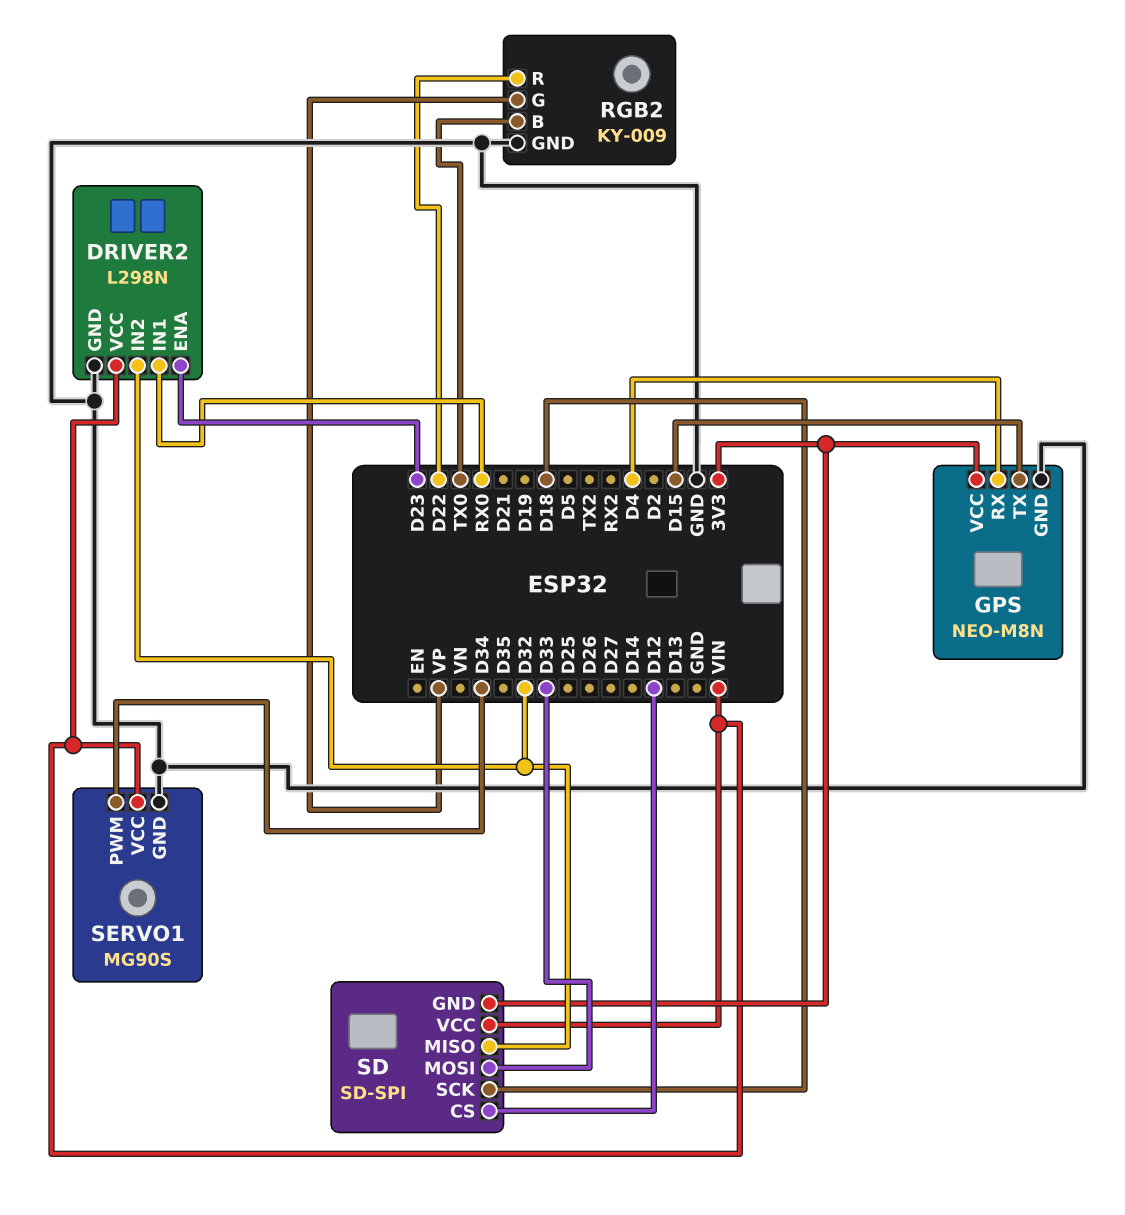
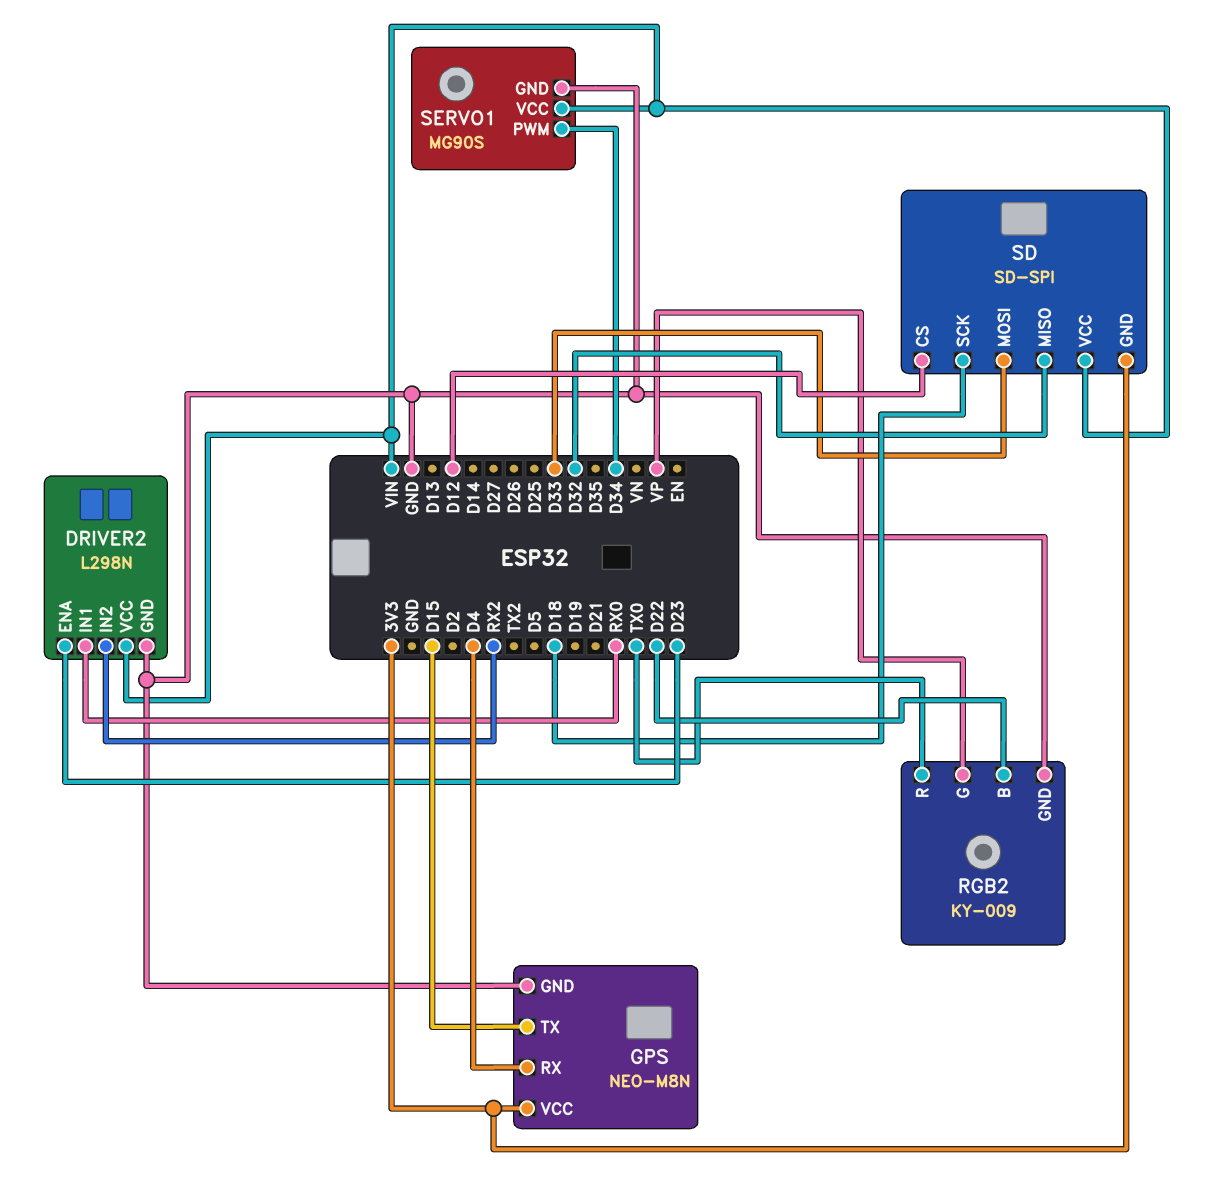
DRIVER2 pin IN2: D32 -> RX2
RGB2 pin B: TX0 -> D22
RGB2 pin R: D22 -> TX0

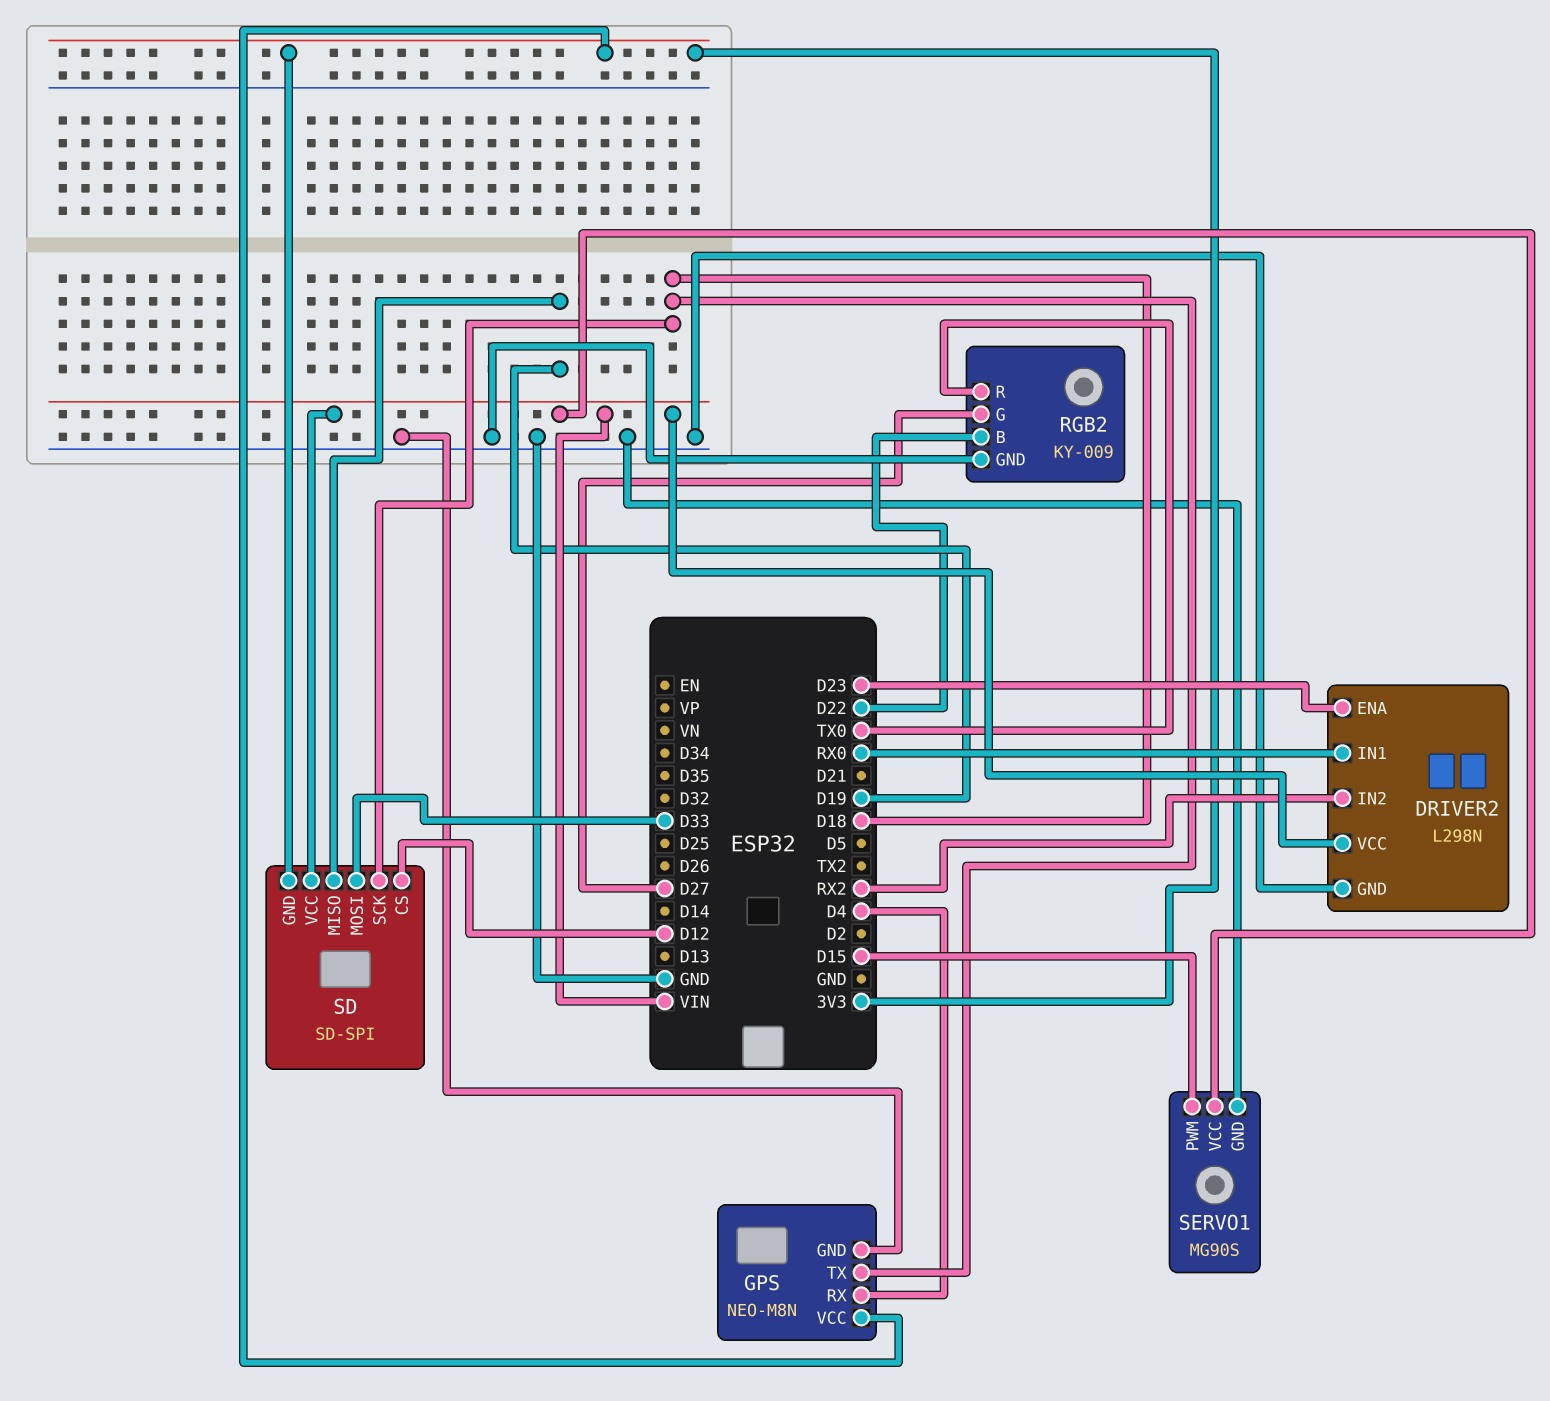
GPS pin TX: D15 -> D18
RGB2 pin G: VP -> D27
SD pin MISO: D32 -> D19
SERVO1 pin PWM: D34 -> D15

